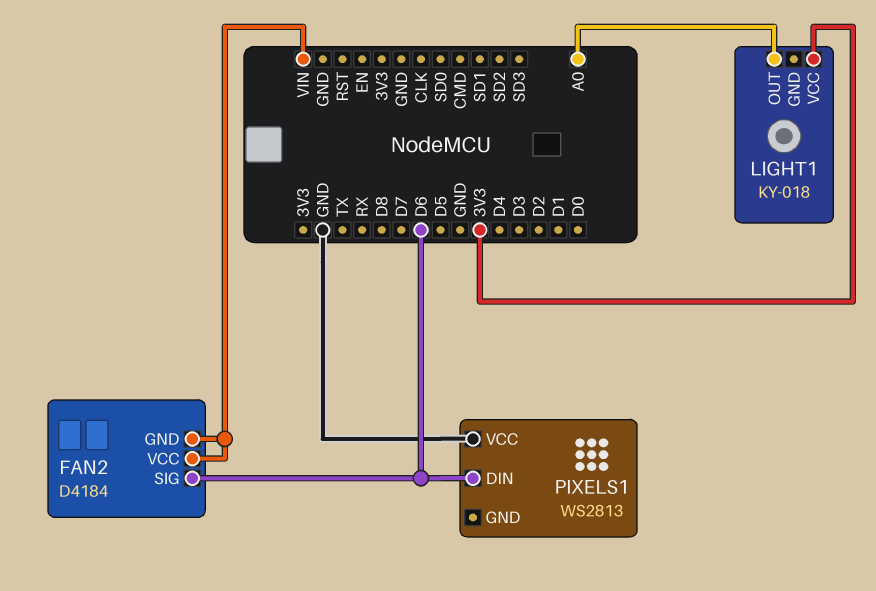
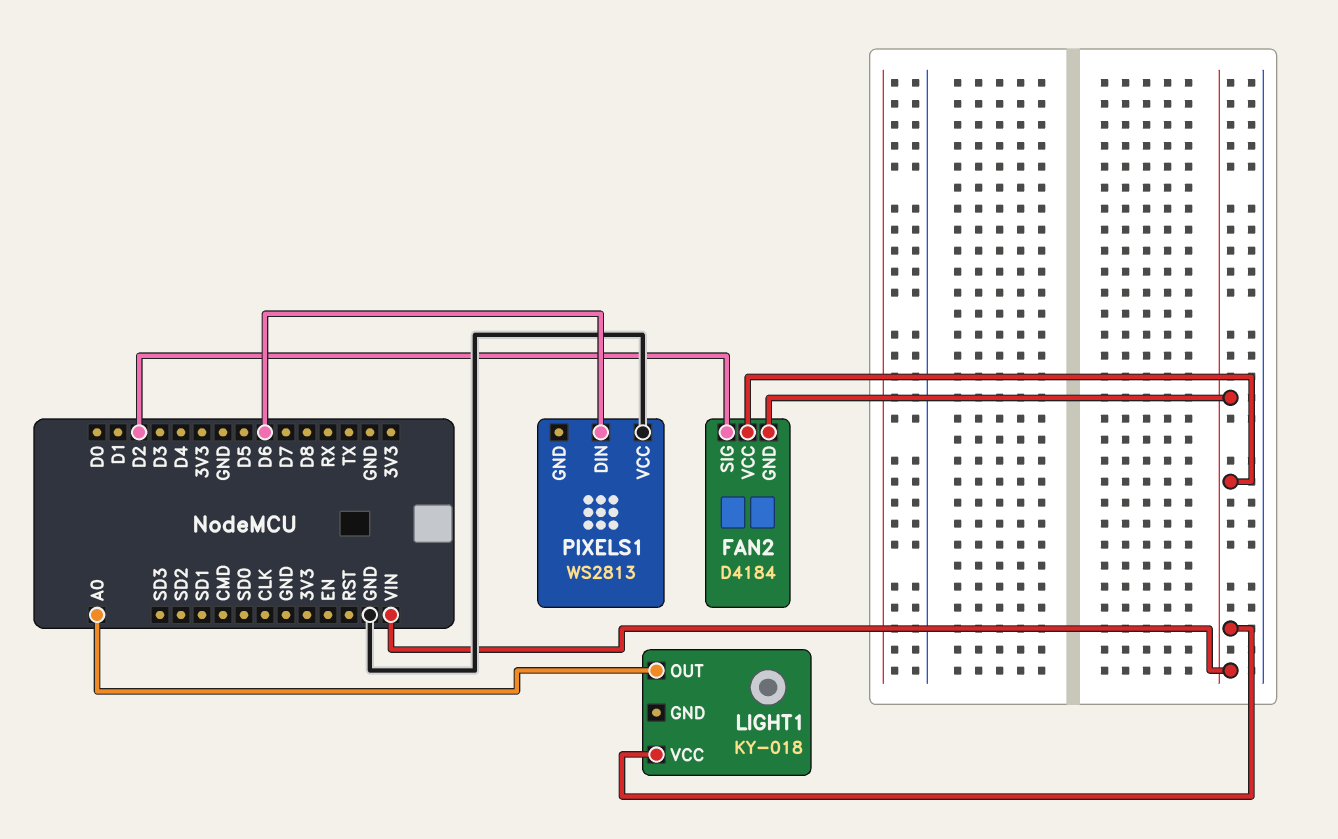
FAN2 pin SIG: D6 -> D2
LIGHT1 pin VCC: 3V3 -> VIN

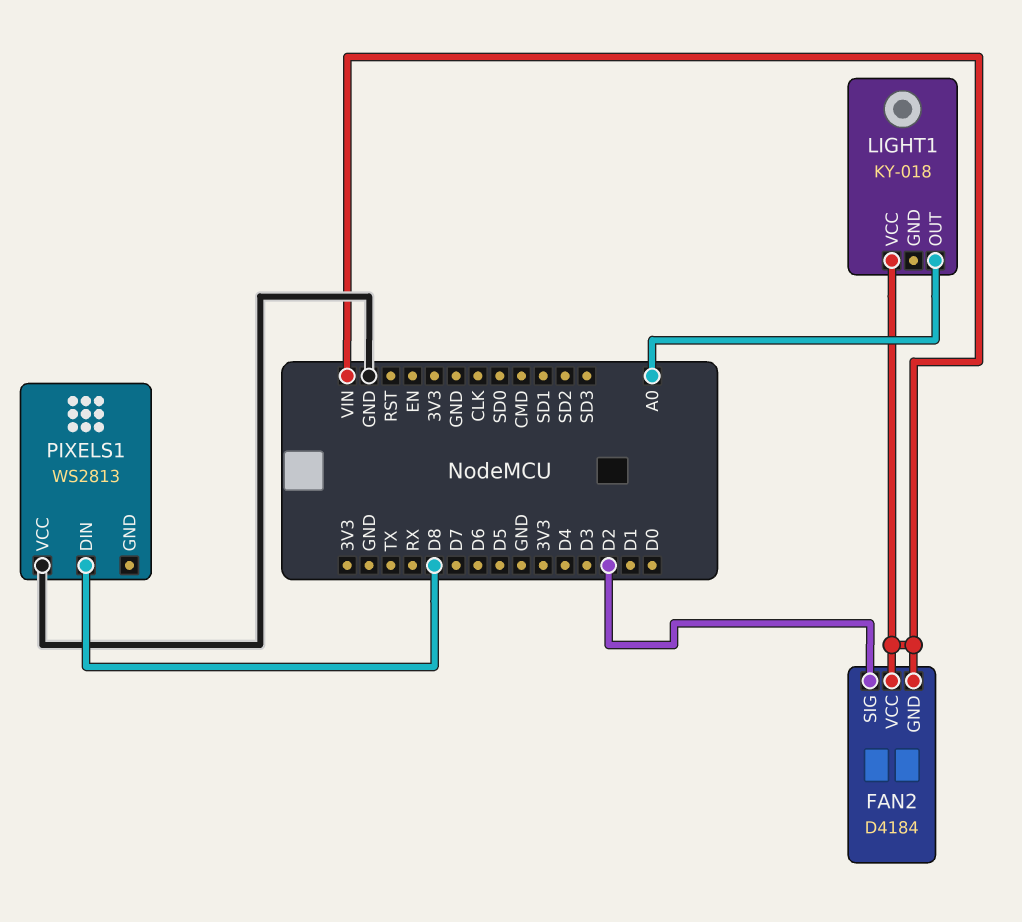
PIXELS1 pin DIN: D6 -> D8

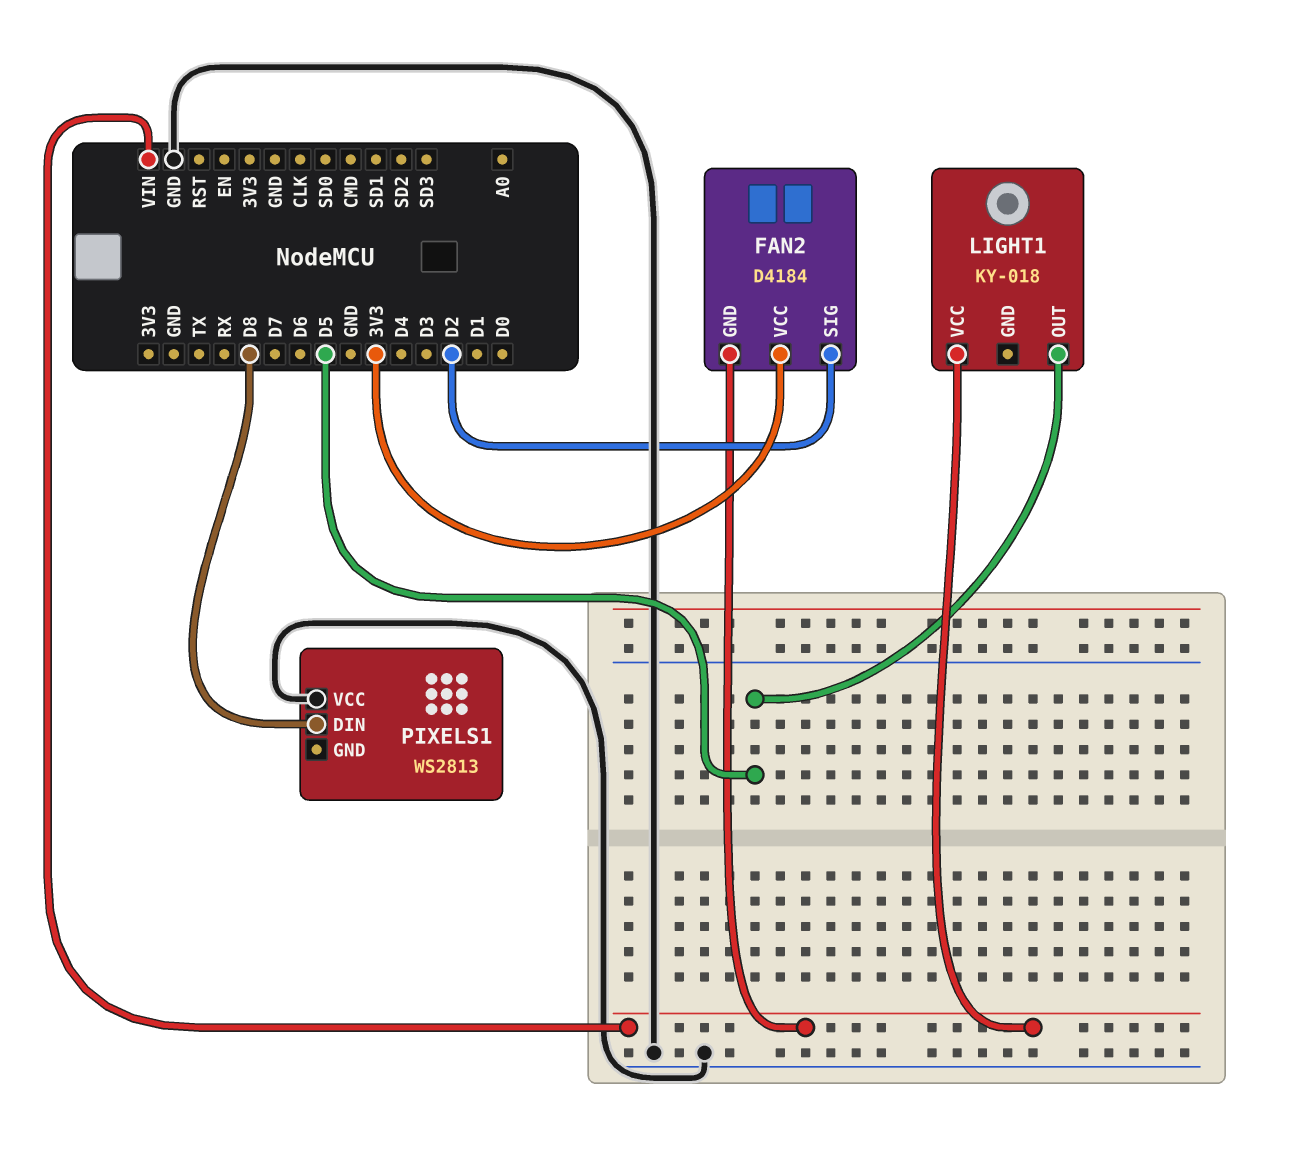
FAN2 pin VCC: VIN -> 3V3
LIGHT1 pin OUT: A0 -> D5

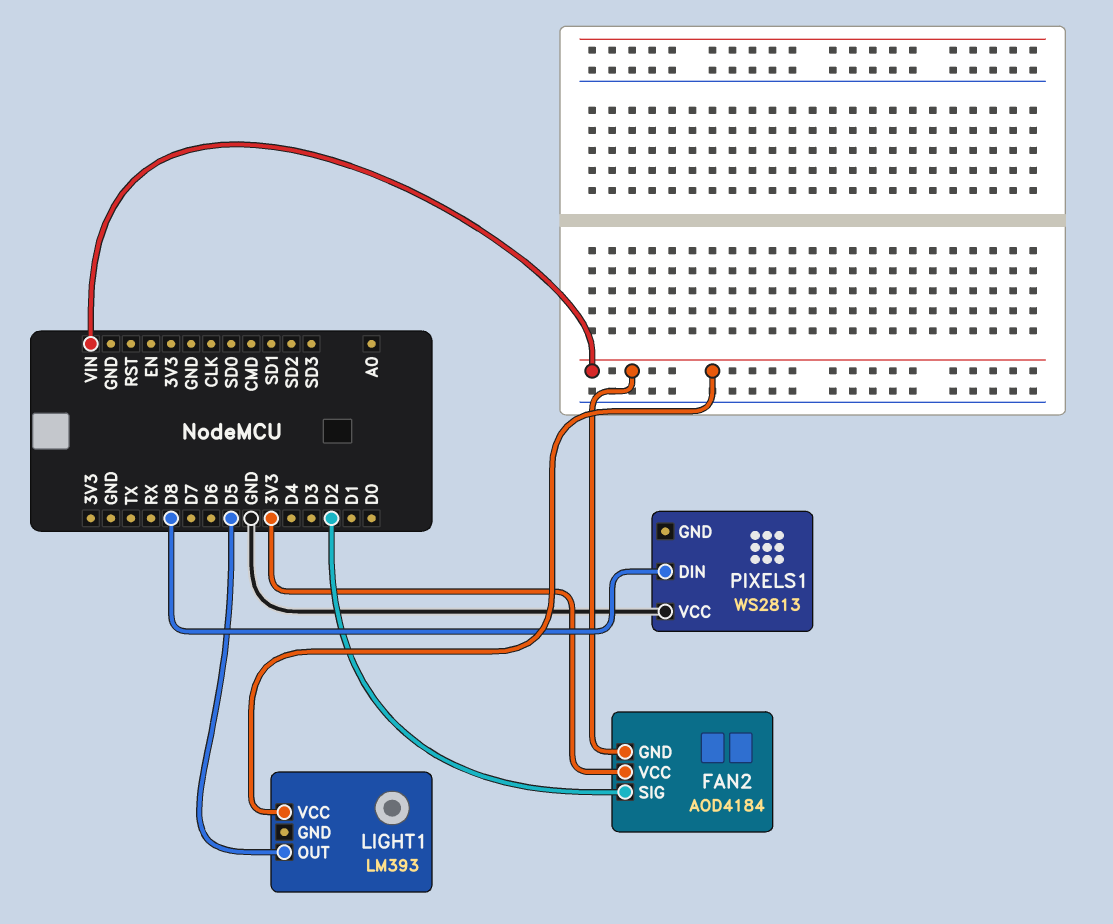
FAN2: D4184 -> AOD4184
LIGHT1: KY-018 -> LM393

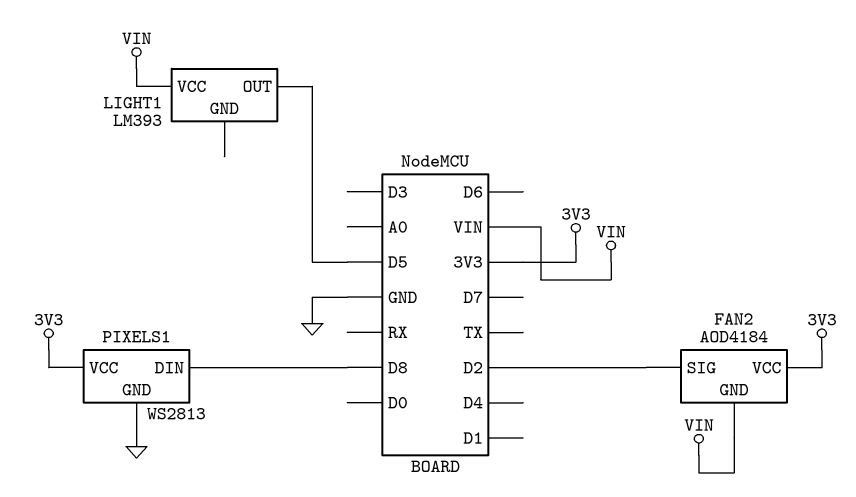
PIXELS1 pin GND: none -> GND
PIXELS1 pin VCC: GND -> 3V3

